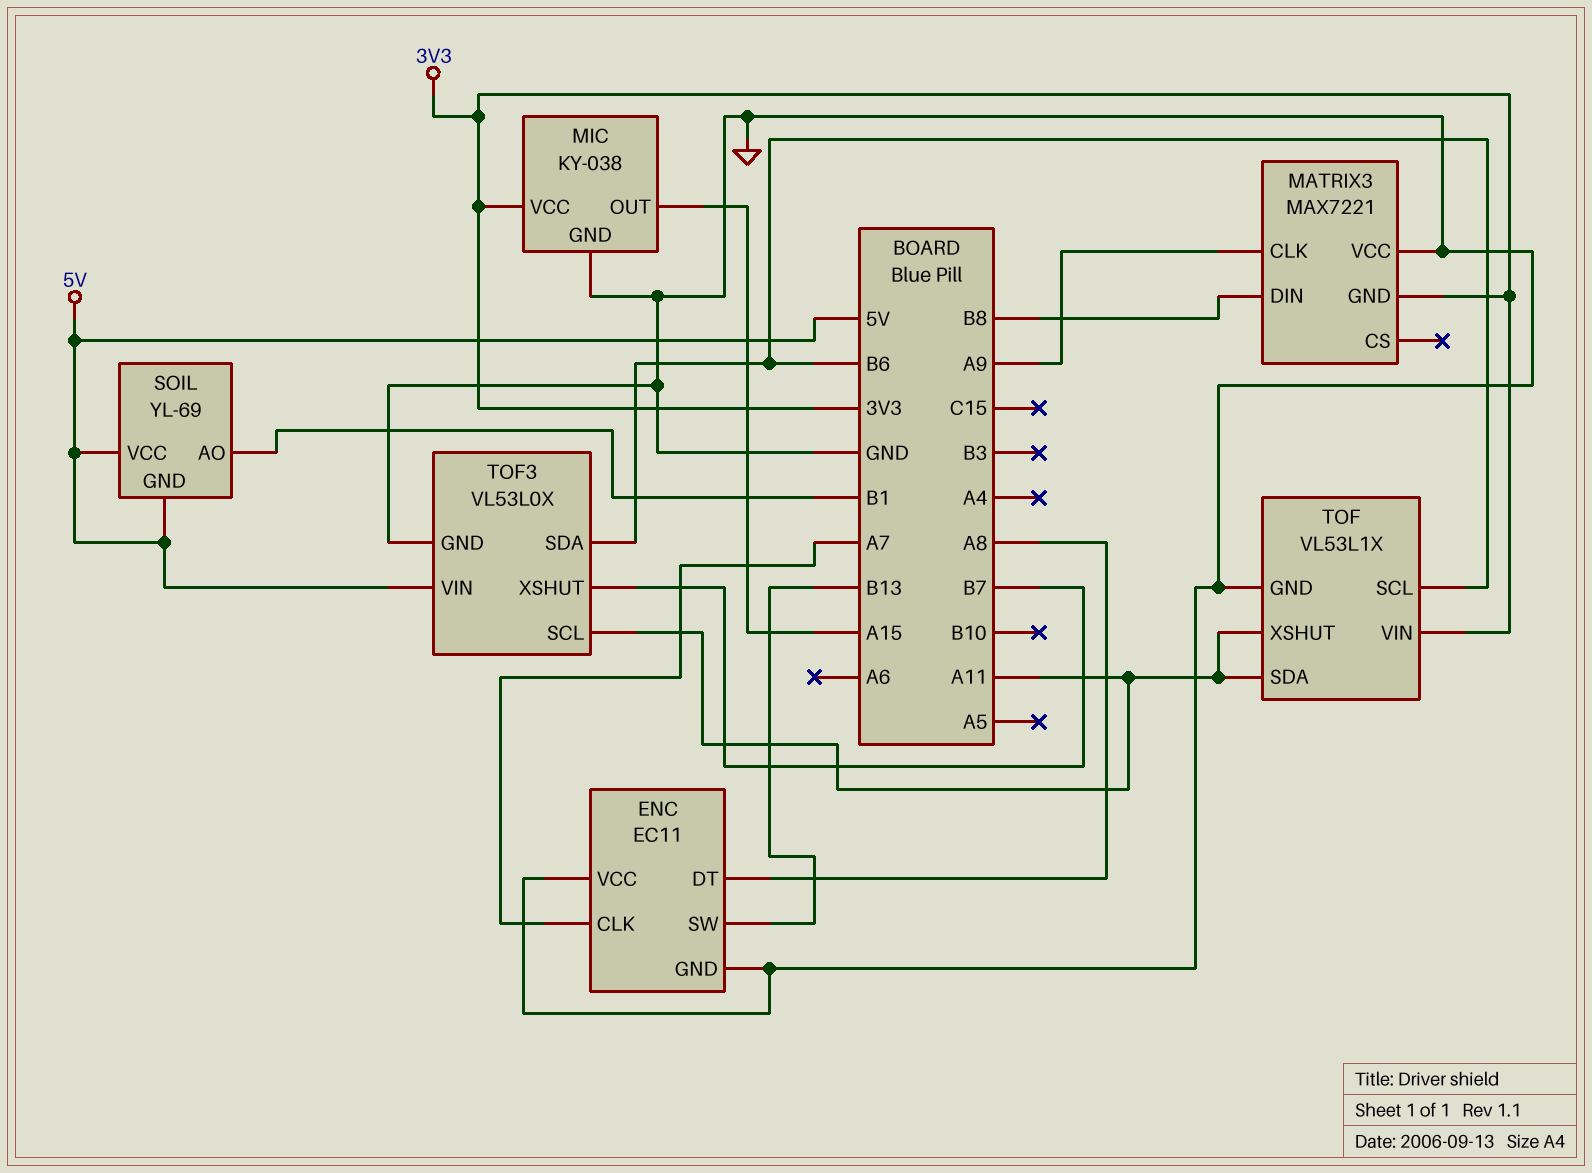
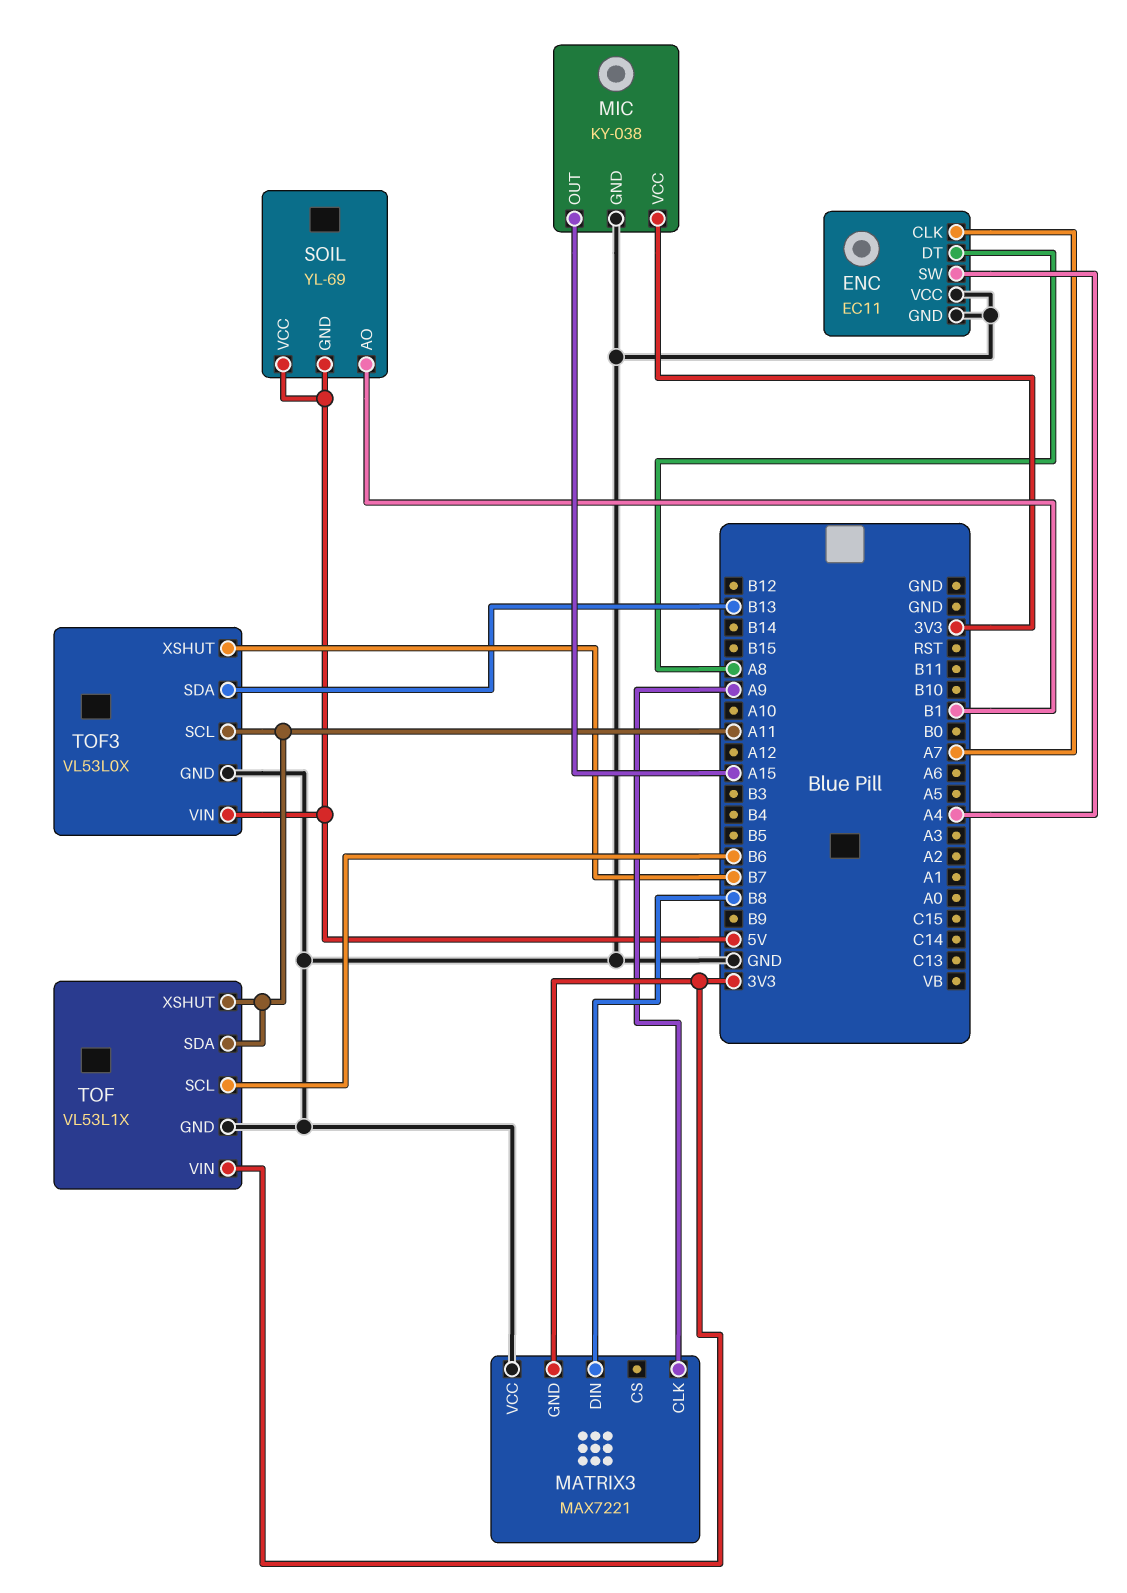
ENC pin SW: B13 -> A4
TOF3 pin SDA: B6 -> B13

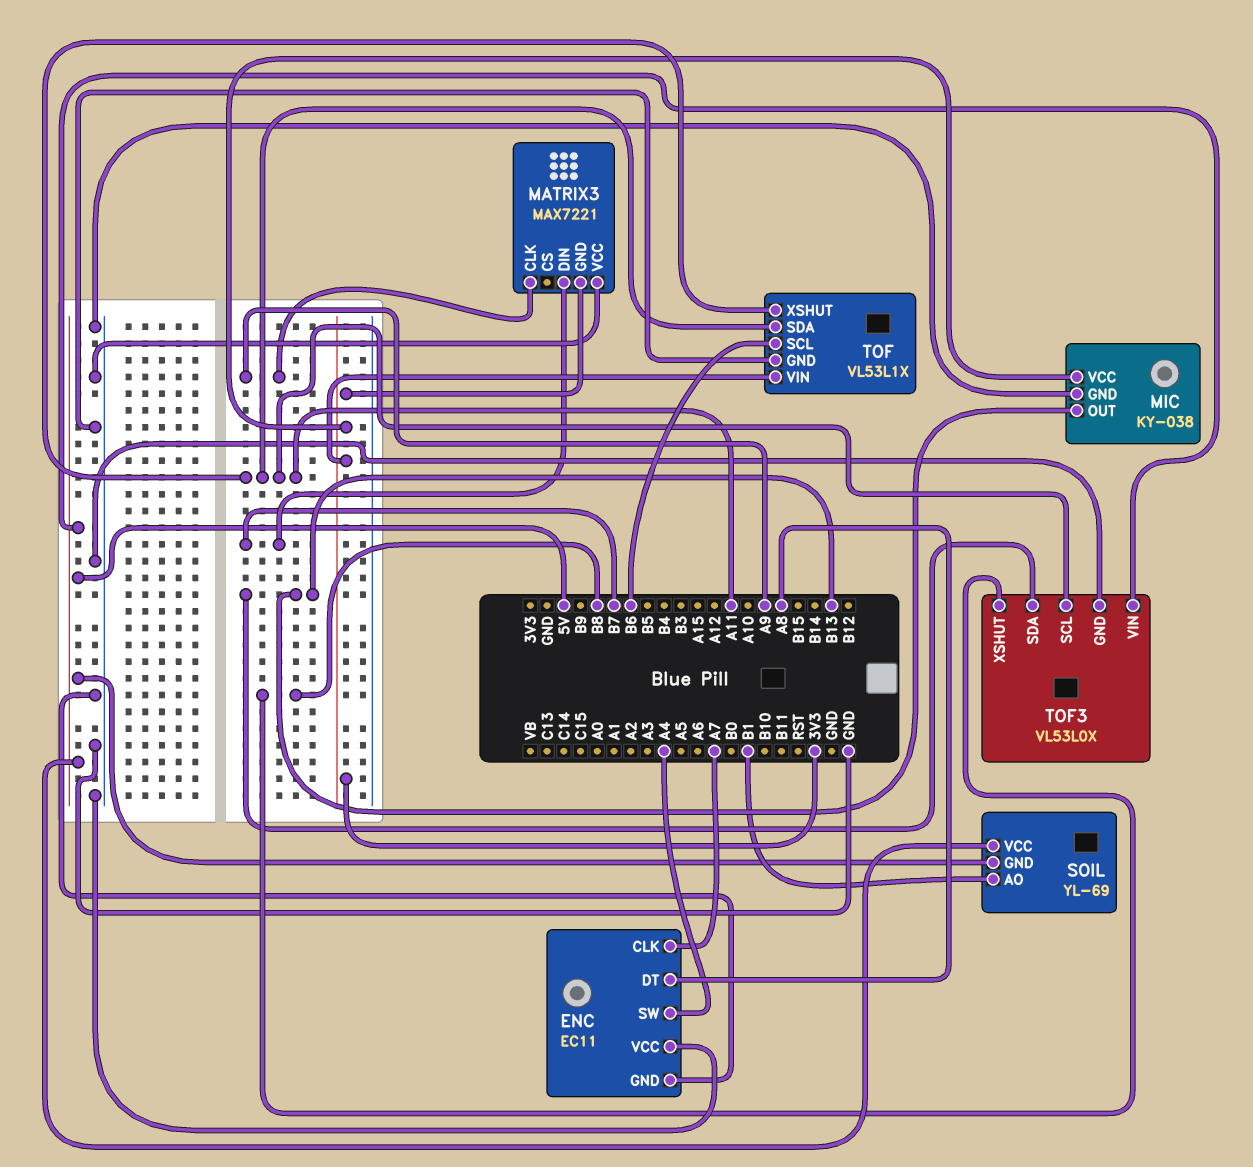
MATRIX3 pin DIN: B8 -> B7
MIC pin OUT: A15 -> B13
TOF3 pin XSHUT: B7 -> B8

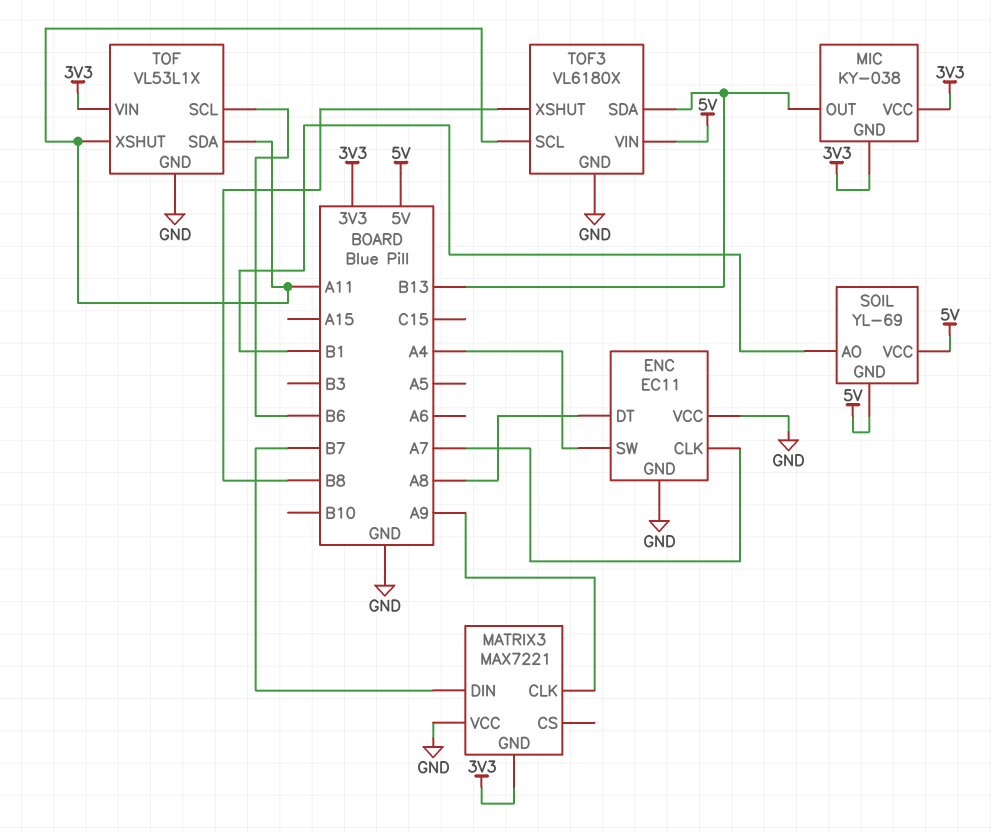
MIC pin GND: GND -> 3V3
TOF3: VL53L0X -> VL6180X

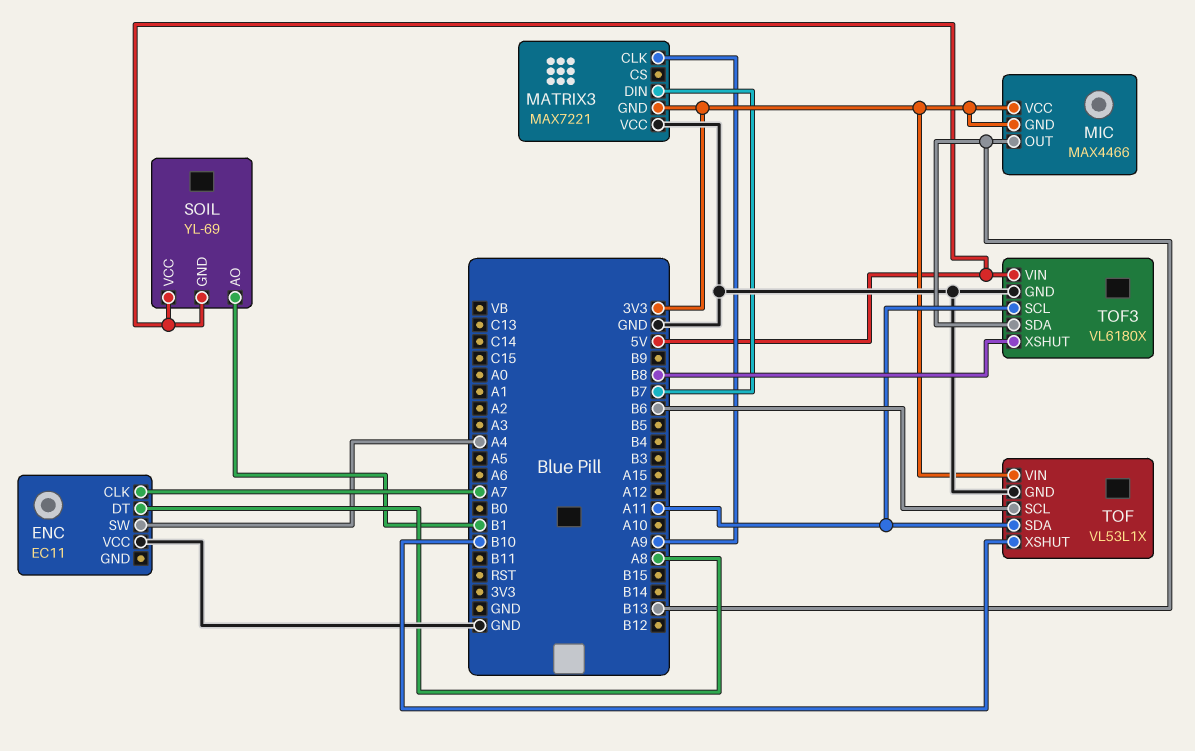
ENC pin GND: GND -> none
MIC: KY-038 -> MAX4466
TOF pin XSHUT: A11 -> B10

